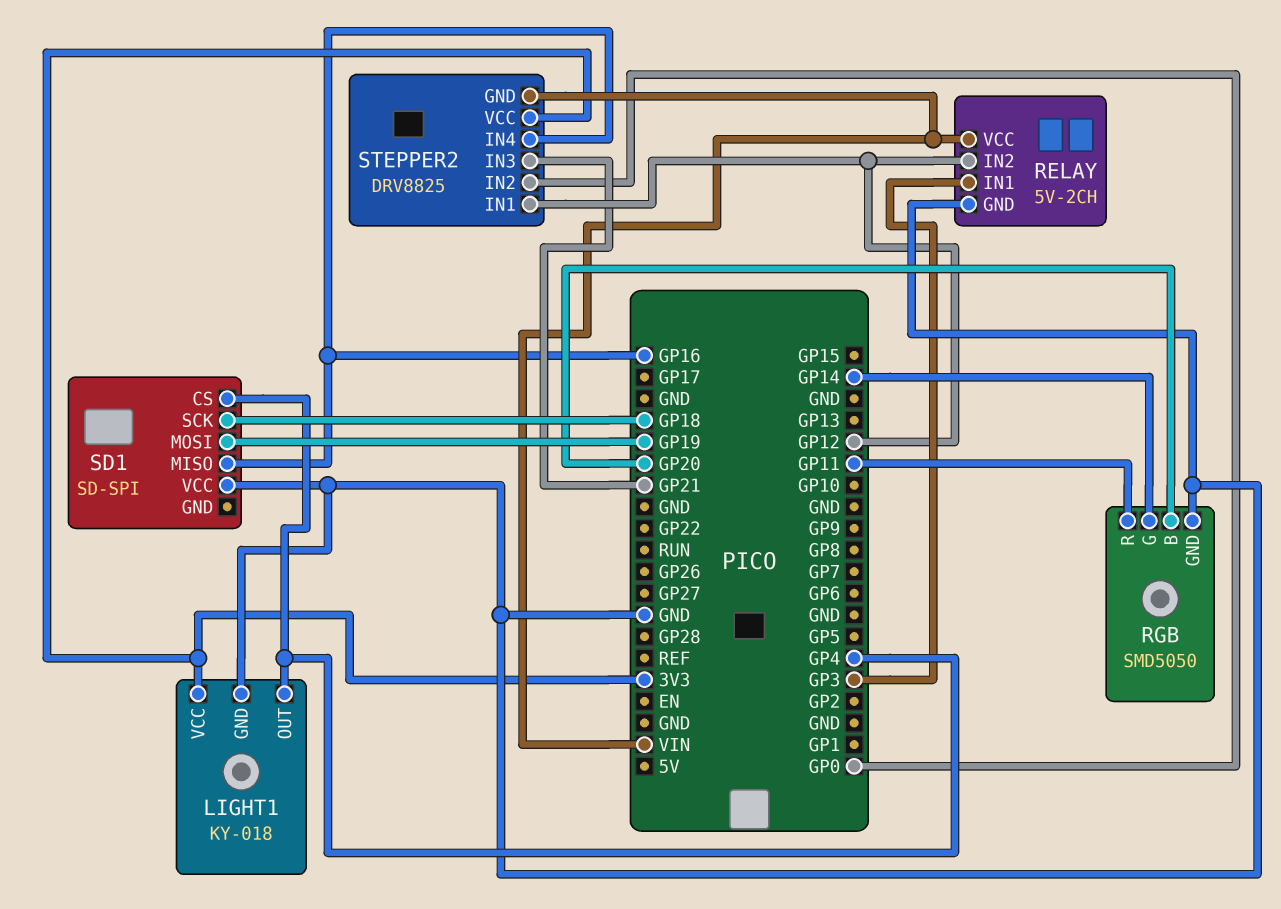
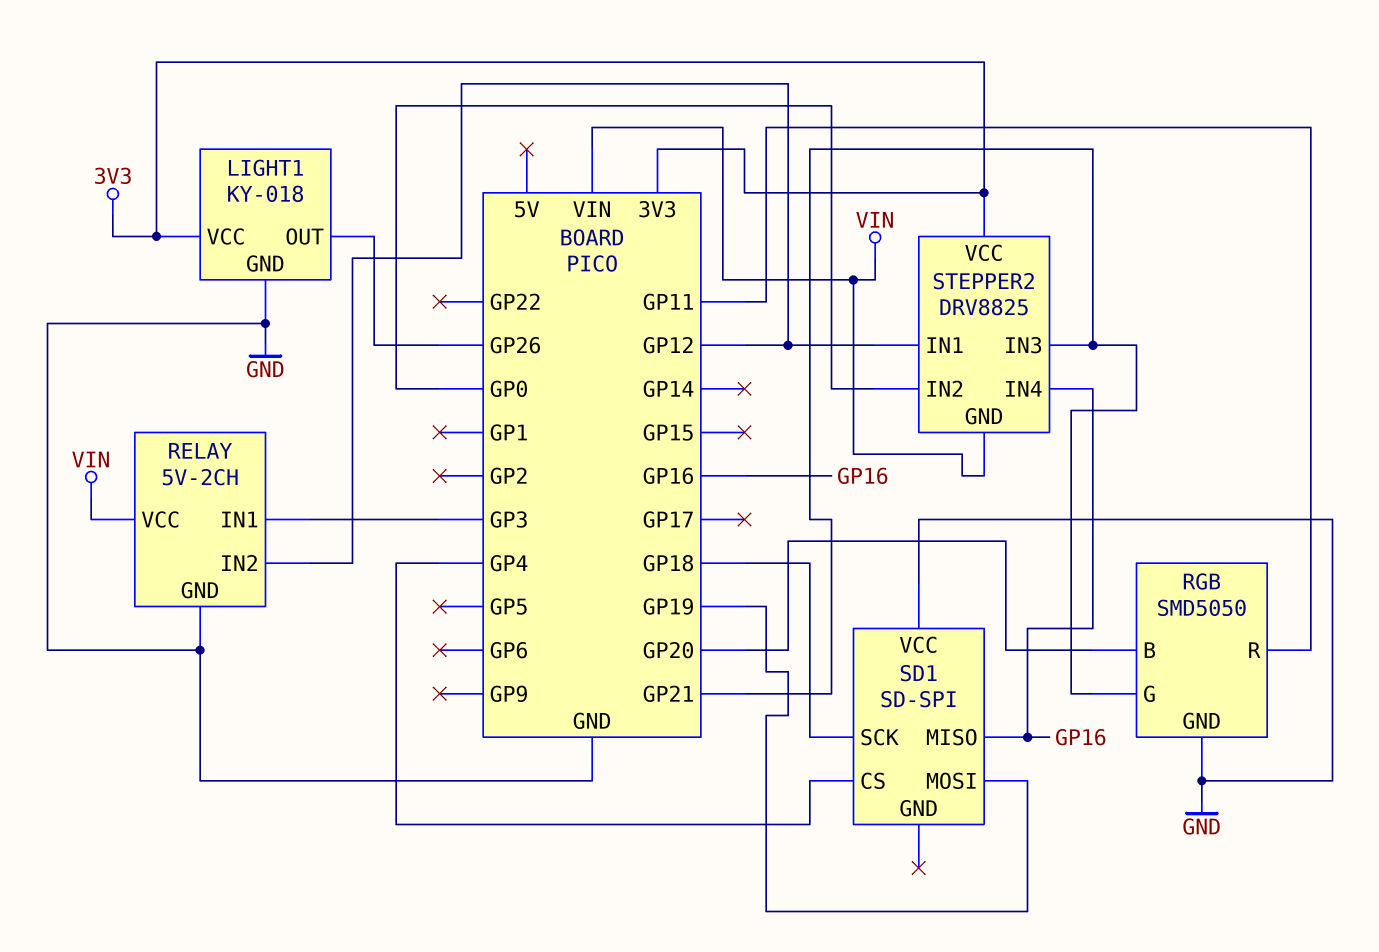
LIGHT1 pin OUT: GP4 -> GP26
RGB pin G: GP14 -> GP21

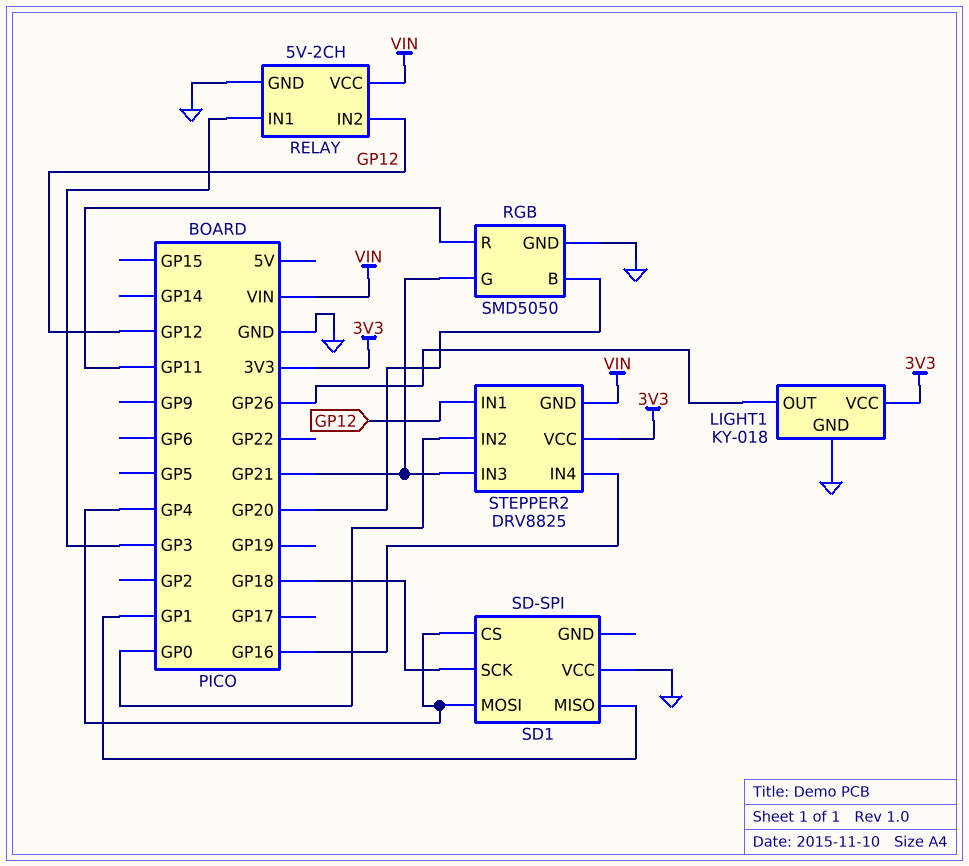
SD1 pin MISO: GP16 -> GP1
SD1 pin MOSI: GP19 -> GP4

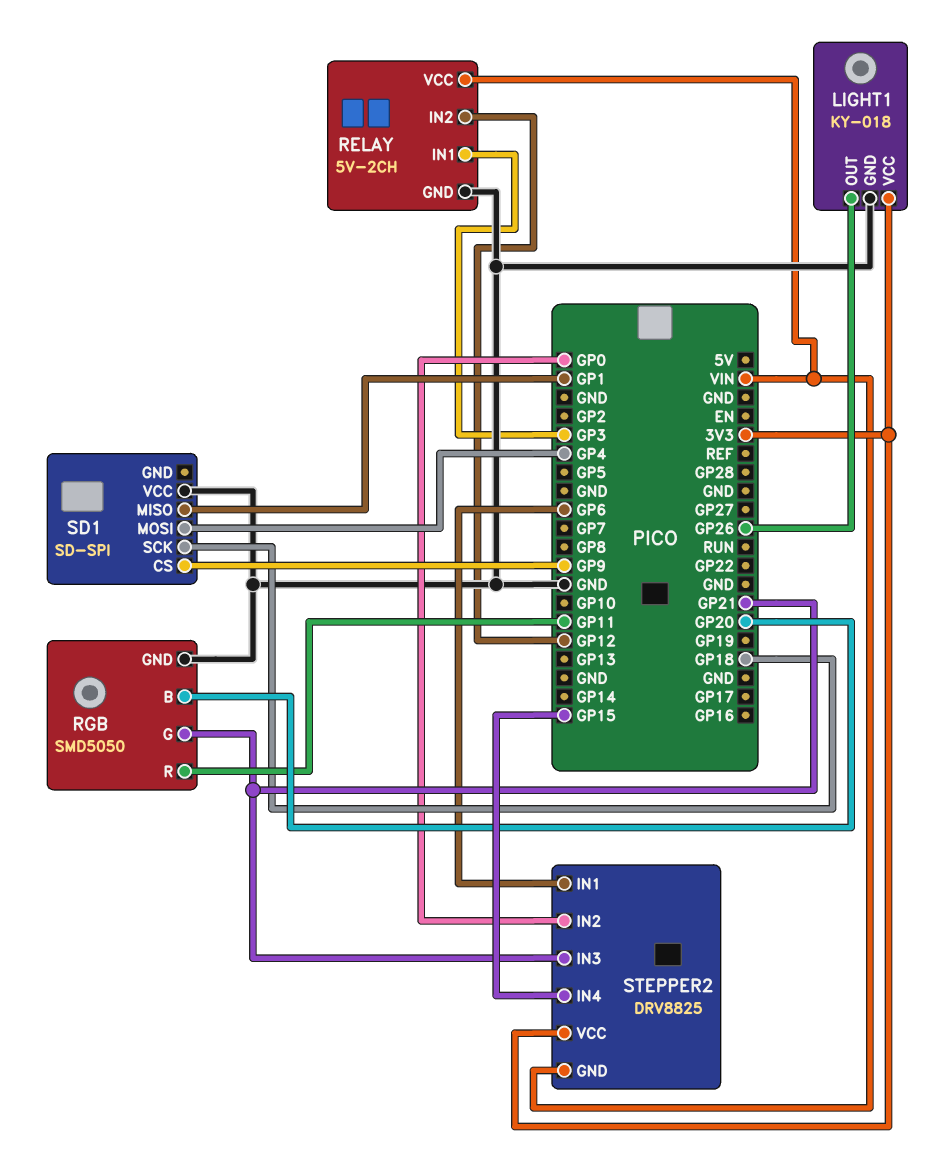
SD1 pin CS: GP4 -> GP9
STEPPER2 pin IN1: GP12 -> GP6
STEPPER2 pin IN4: GP16 -> GP15

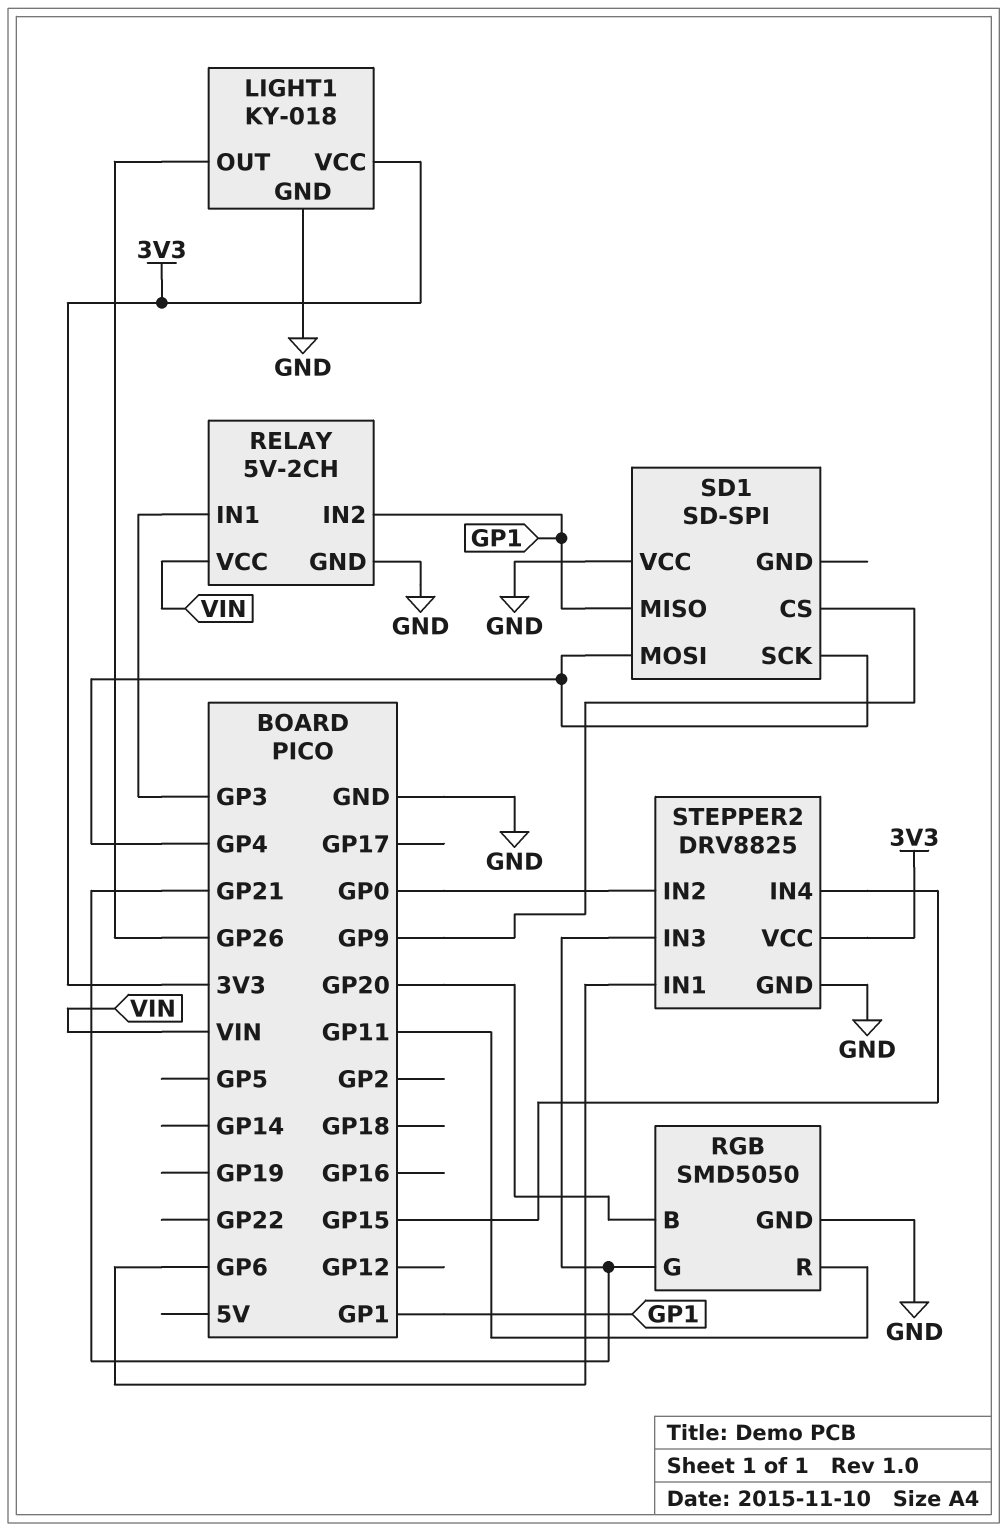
RELAY pin IN2: GP12 -> GP1
SD1 pin SCK: GP18 -> GP4
STEPPER2 pin GND: VIN -> GND

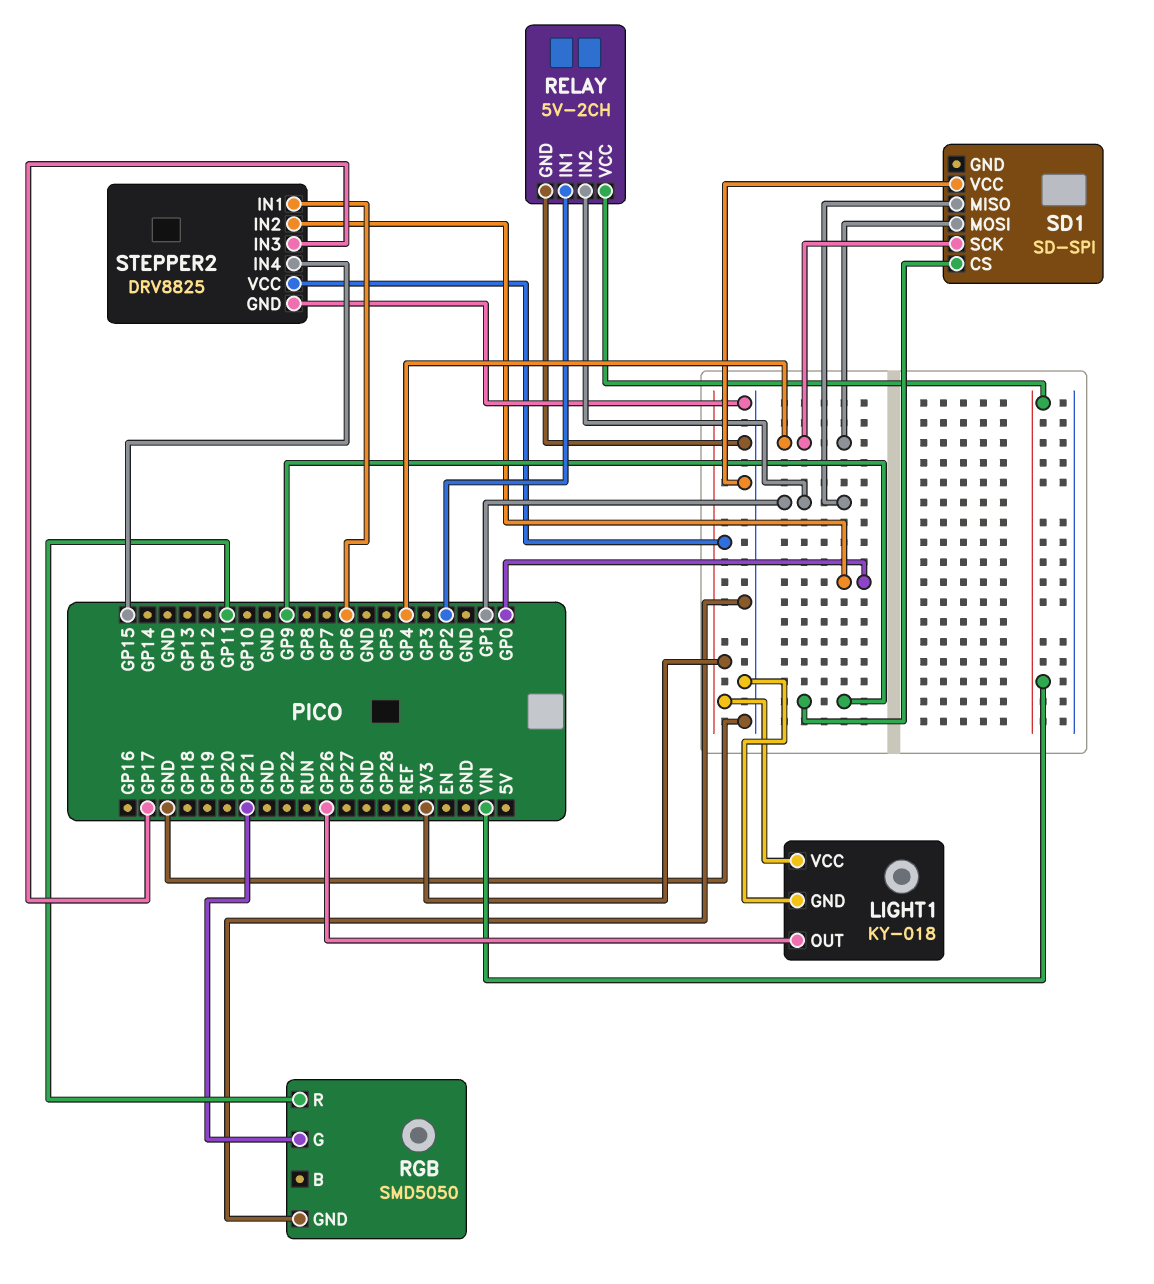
RELAY pin IN1: GP3 -> GP2
RGB pin B: GP20 -> none
STEPPER2 pin IN3: GP21 -> GP17

